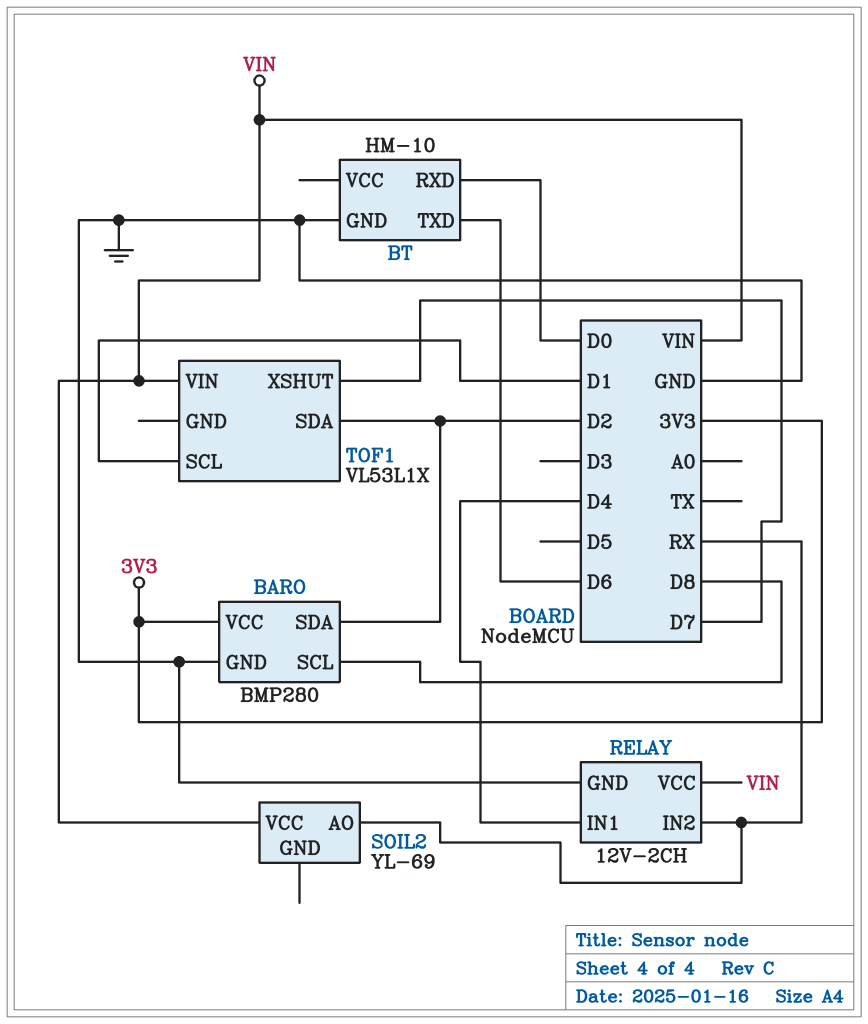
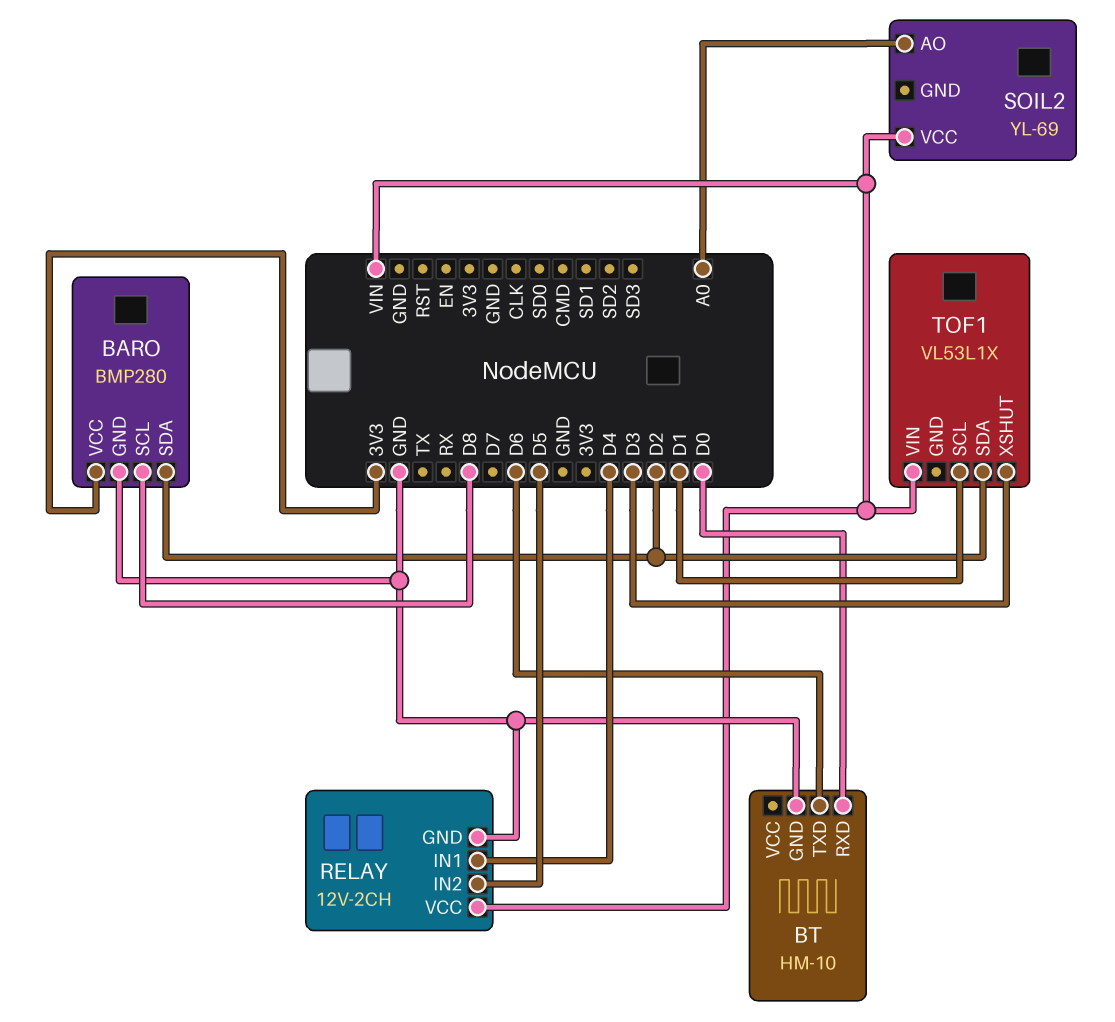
RELAY pin IN2: RX -> D5
SOIL2 pin AO: RX -> A0
TOF1 pin XSHUT: D7 -> D3

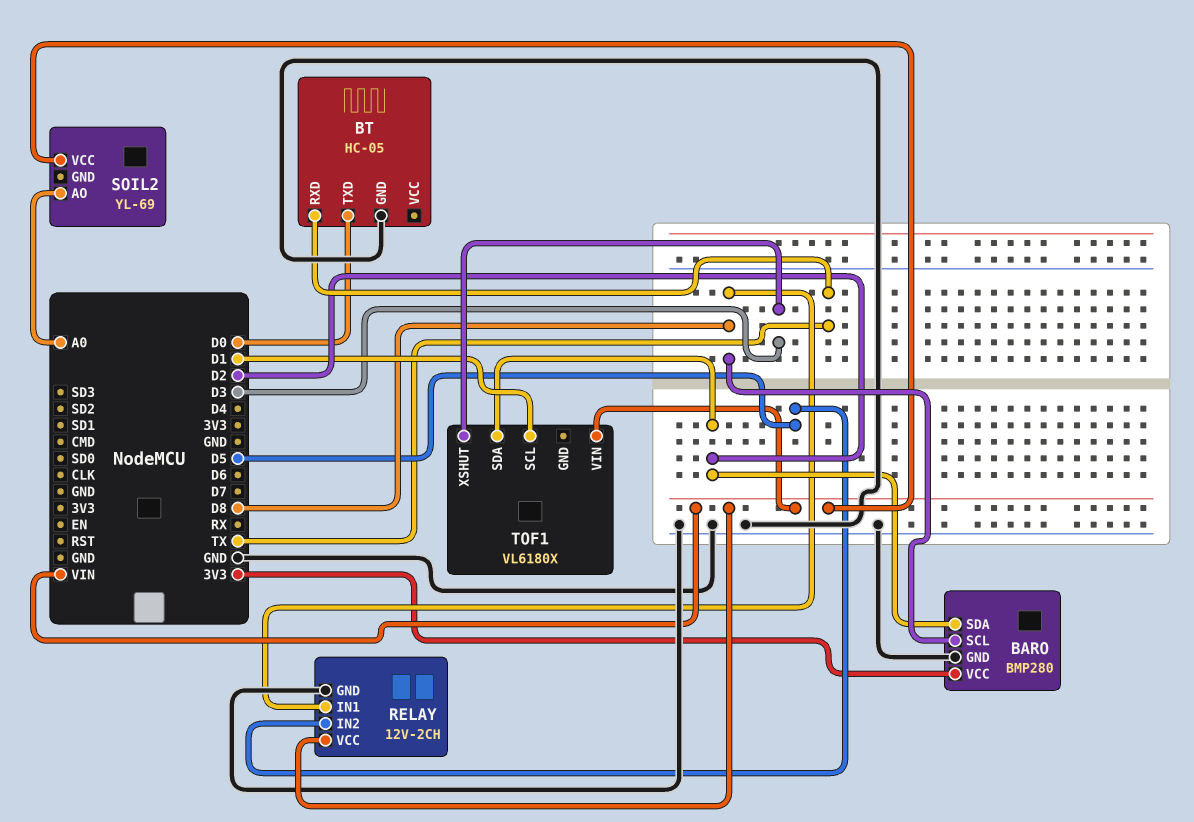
BT: HM-10 -> HC-05
BT pin RXD: D0 -> TX
BT pin TXD: D6 -> D0
RELAY pin IN1: D4 -> D8
TOF1: VL53L1X -> VL6180X

